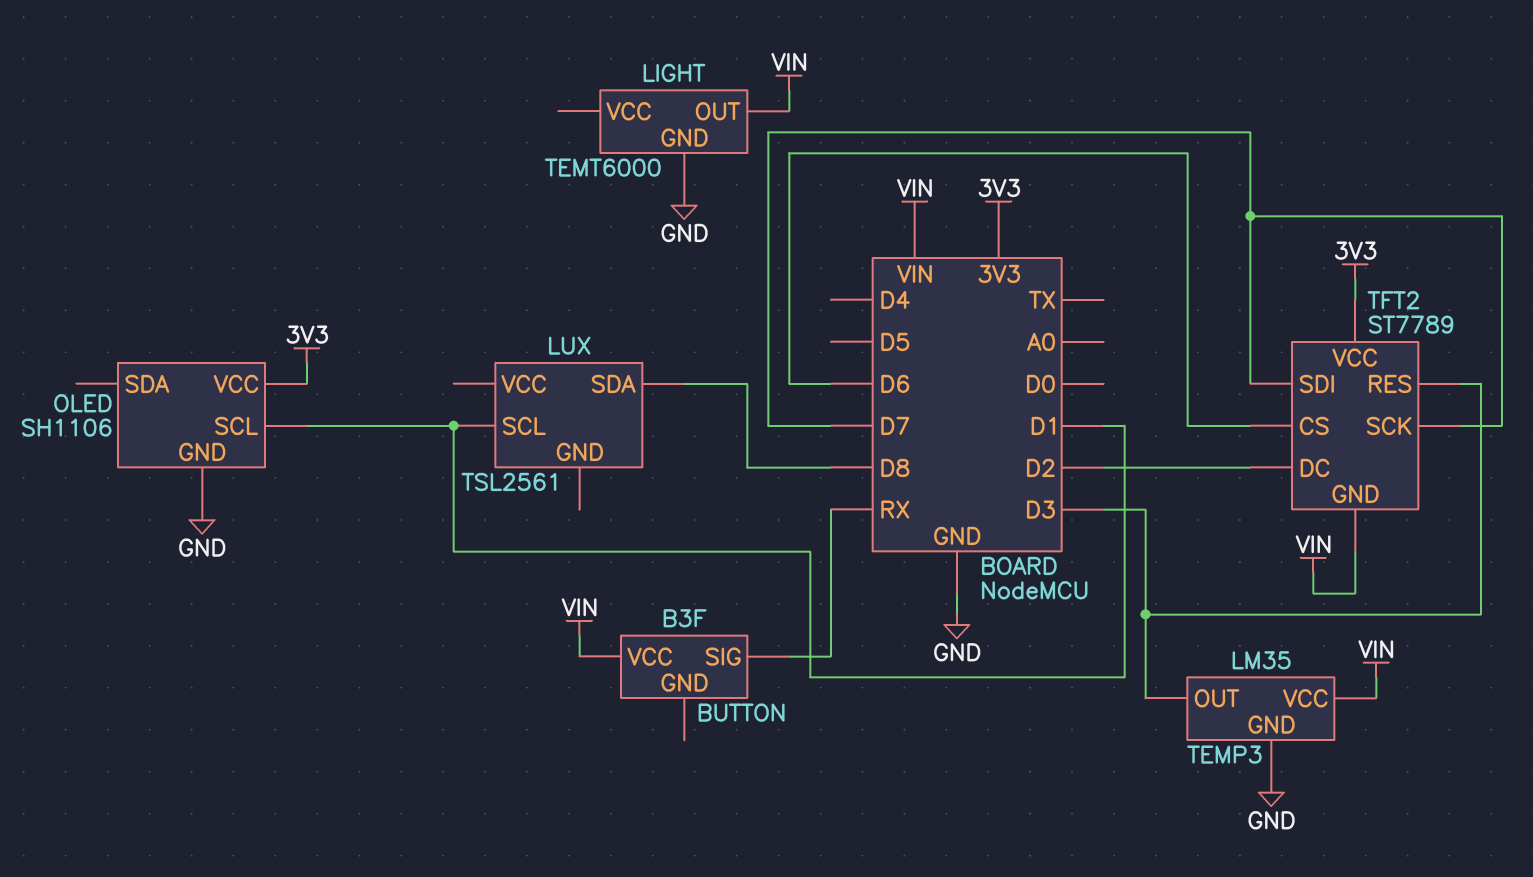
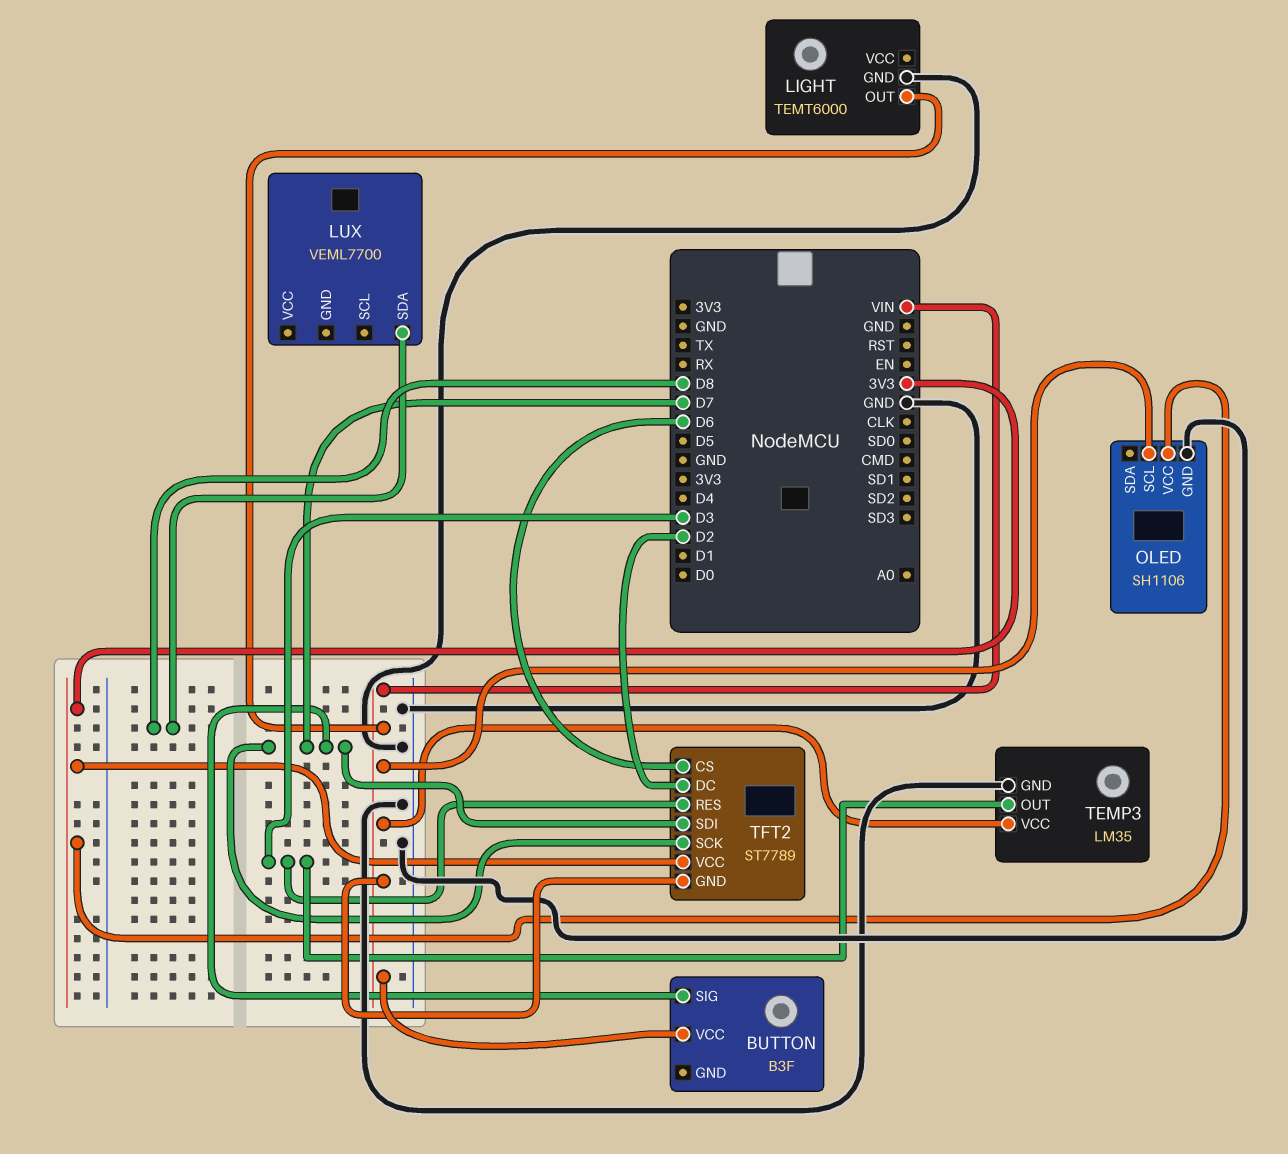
BUTTON pin SIG: RX -> D7
LUX: TSL2561 -> VEML7700
LUX pin SCL: D1 -> none
OLED pin SCL: D1 -> VIN

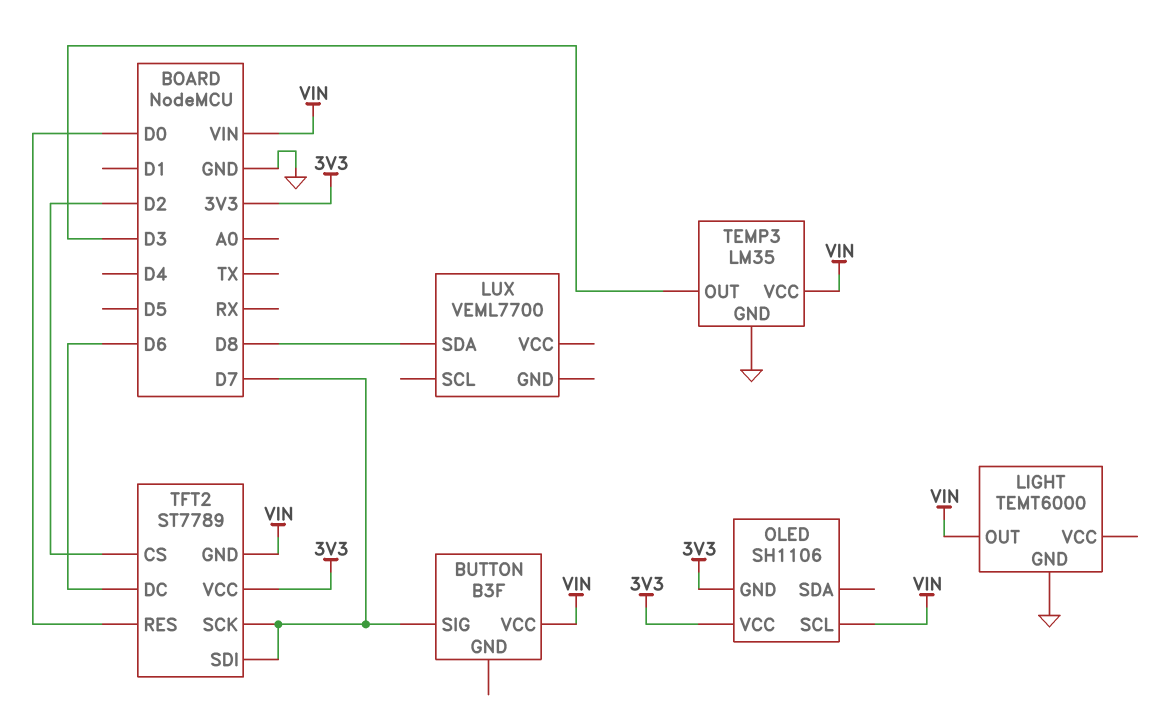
OLED pin GND: GND -> 3V3
TFT2 pin CS: D6 -> D2
TFT2 pin DC: D2 -> D6
TFT2 pin RES: D3 -> D0

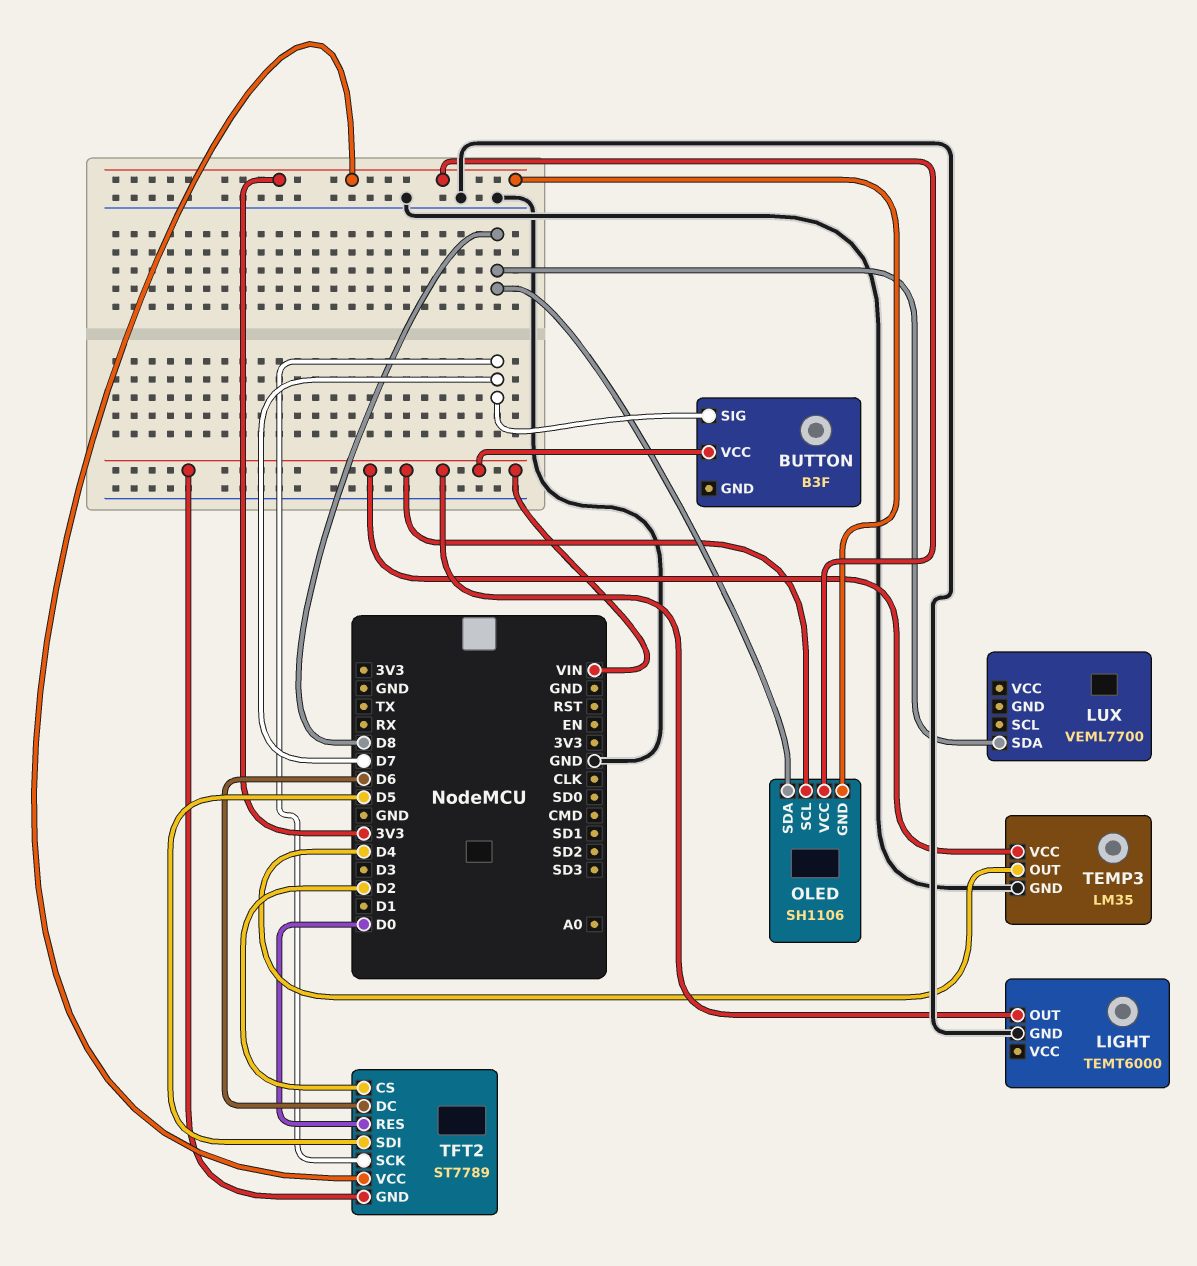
OLED pin SDA: none -> D8
TEMP3 pin OUT: D3 -> D4
TFT2 pin SDI: D7 -> D5

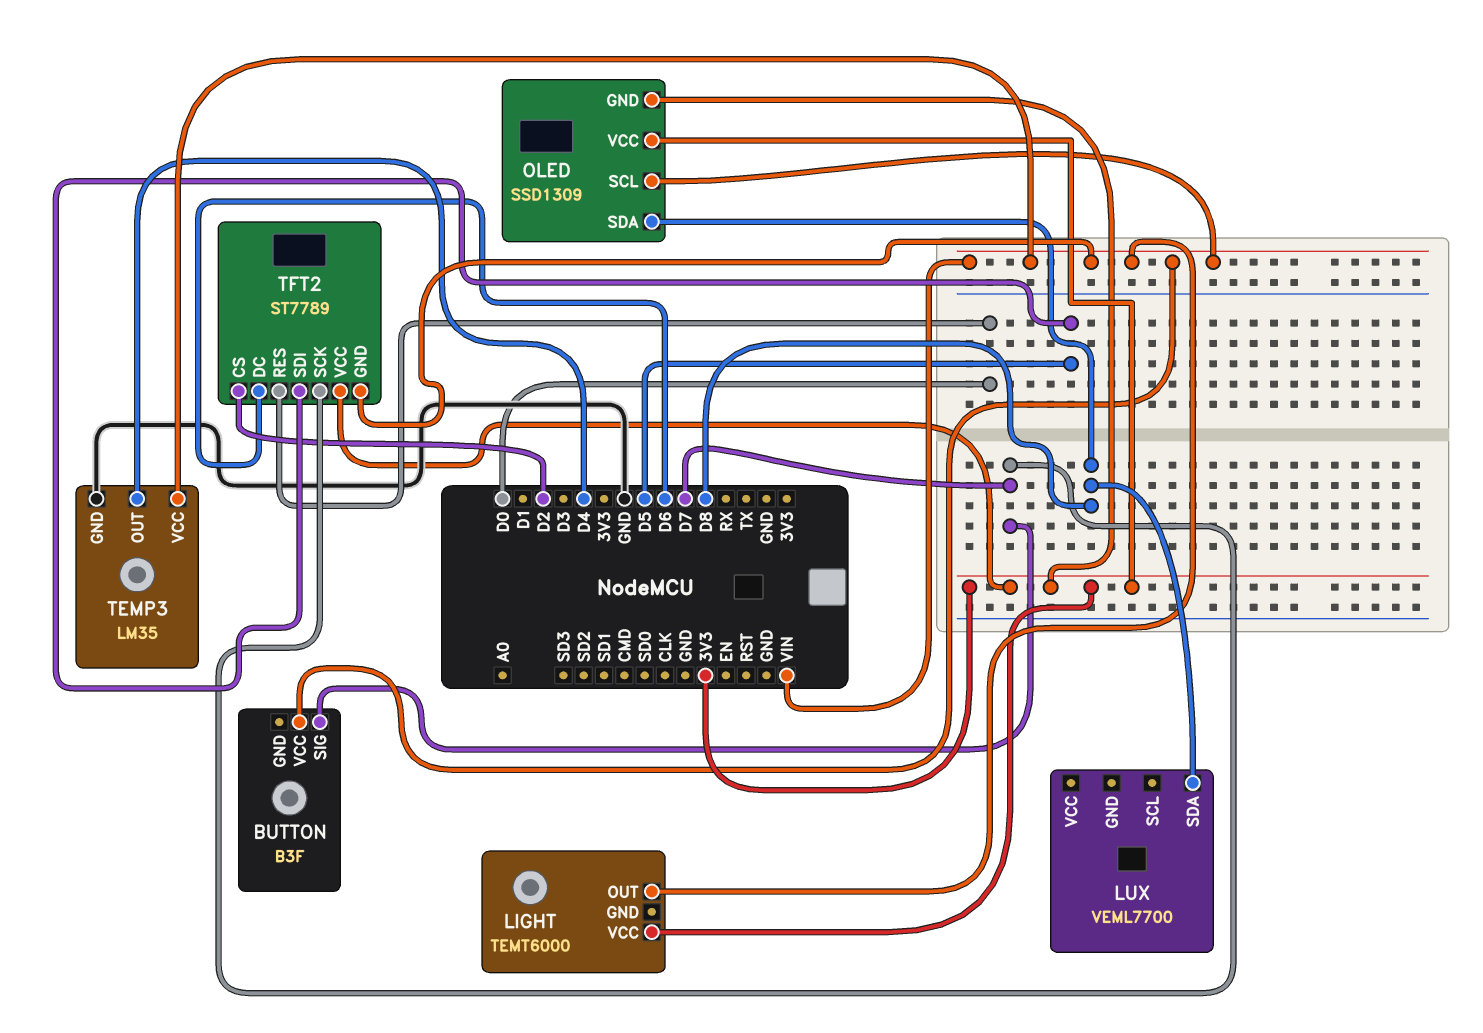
LIGHT pin GND: GND -> none
LIGHT pin VCC: none -> 3V3
OLED: SH1106 -> SSD1309

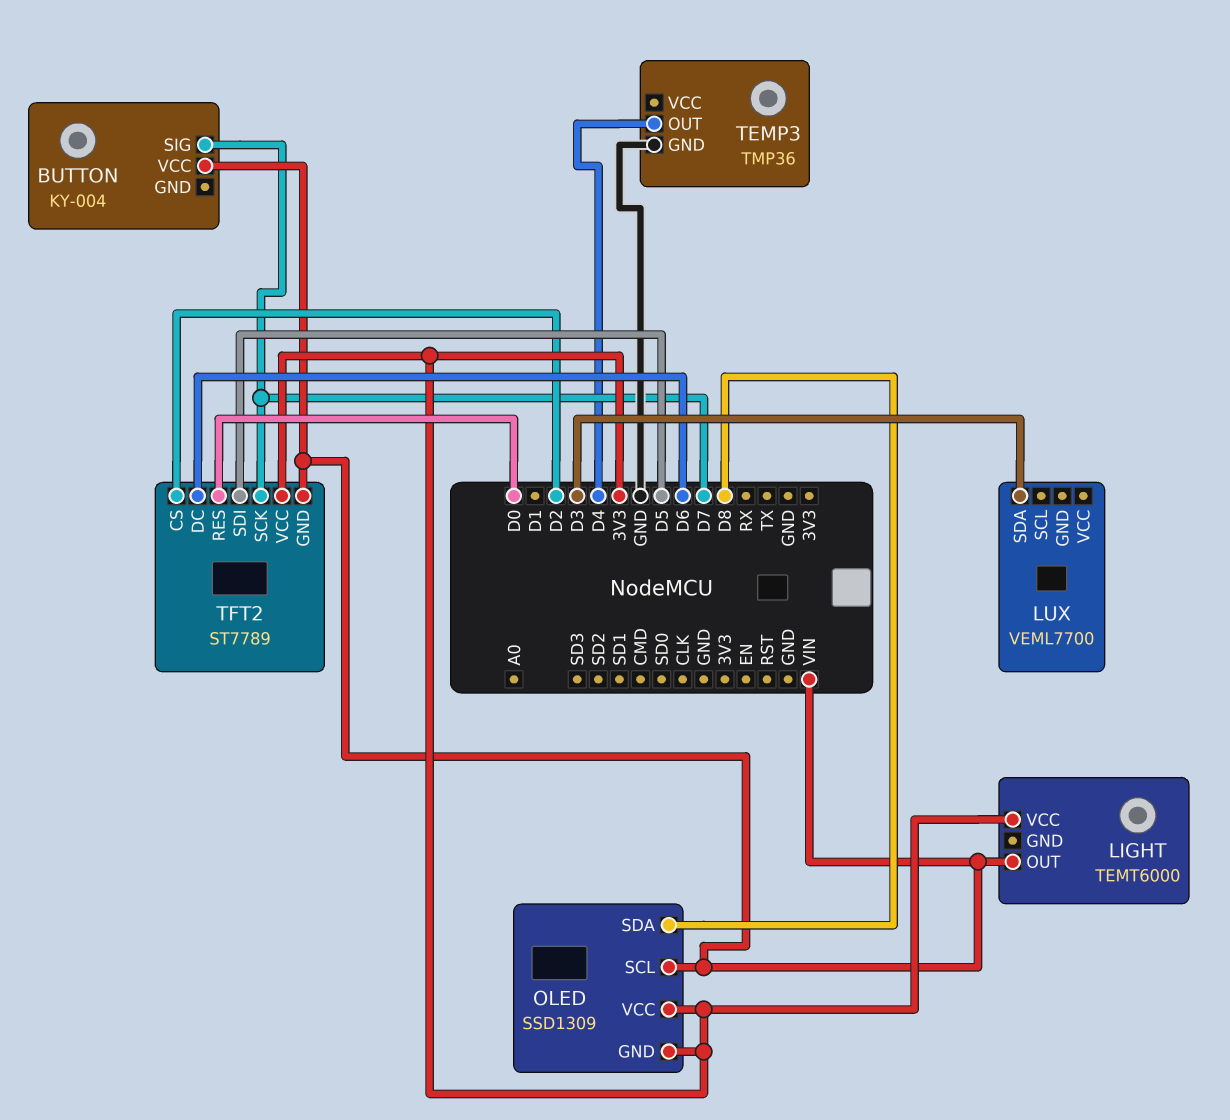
BUTTON: B3F -> KY-004
LUX pin SDA: D8 -> D3
TEMP3: LM35 -> TMP36
TEMP3 pin VCC: VIN -> none

